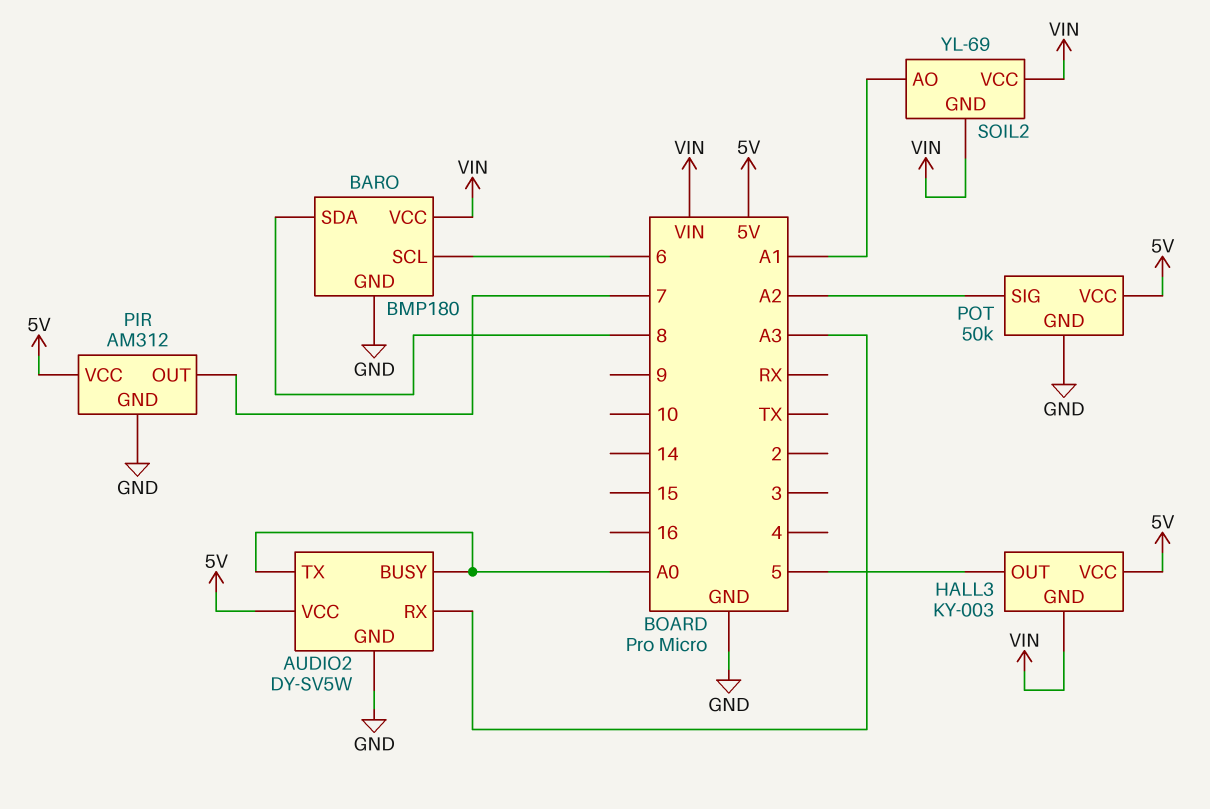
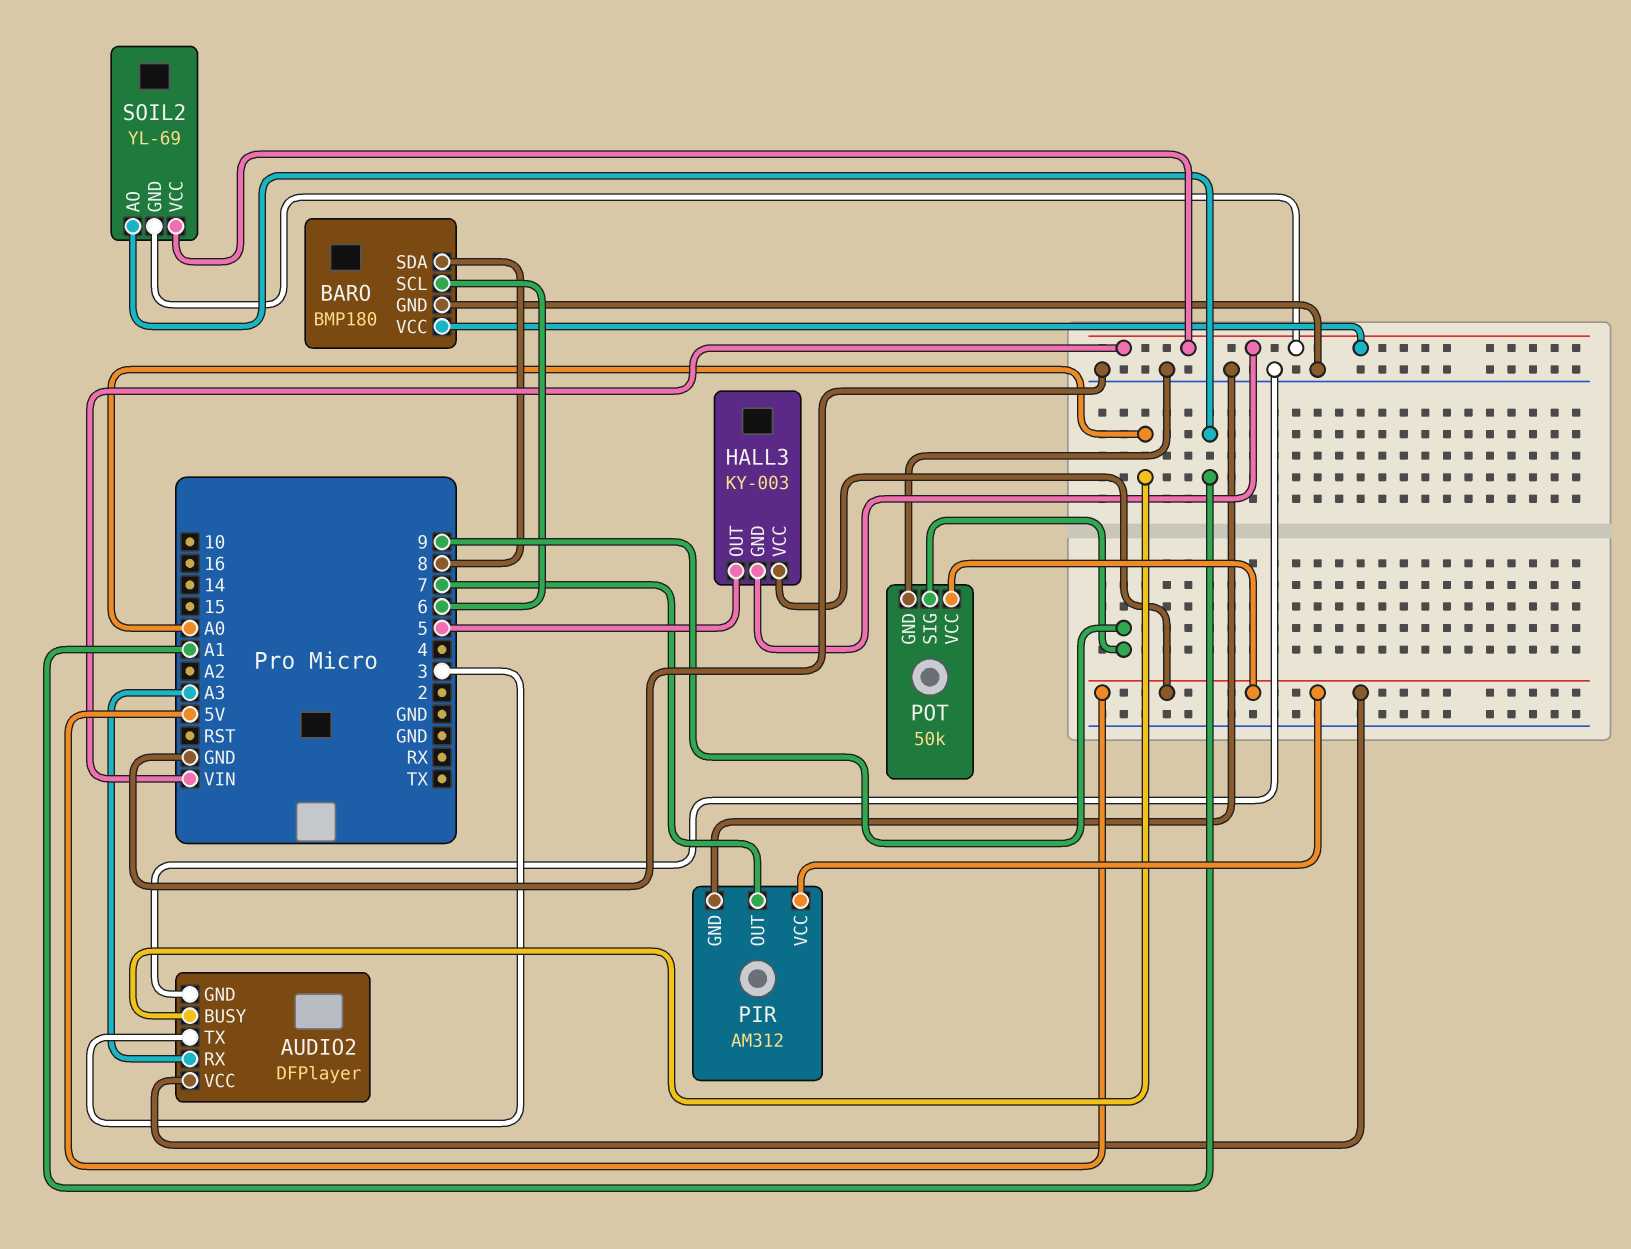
AUDIO2: DY-SV5W -> DFPlayer
AUDIO2 pin TX: A0 -> 3
POT pin SIG: A2 -> 9

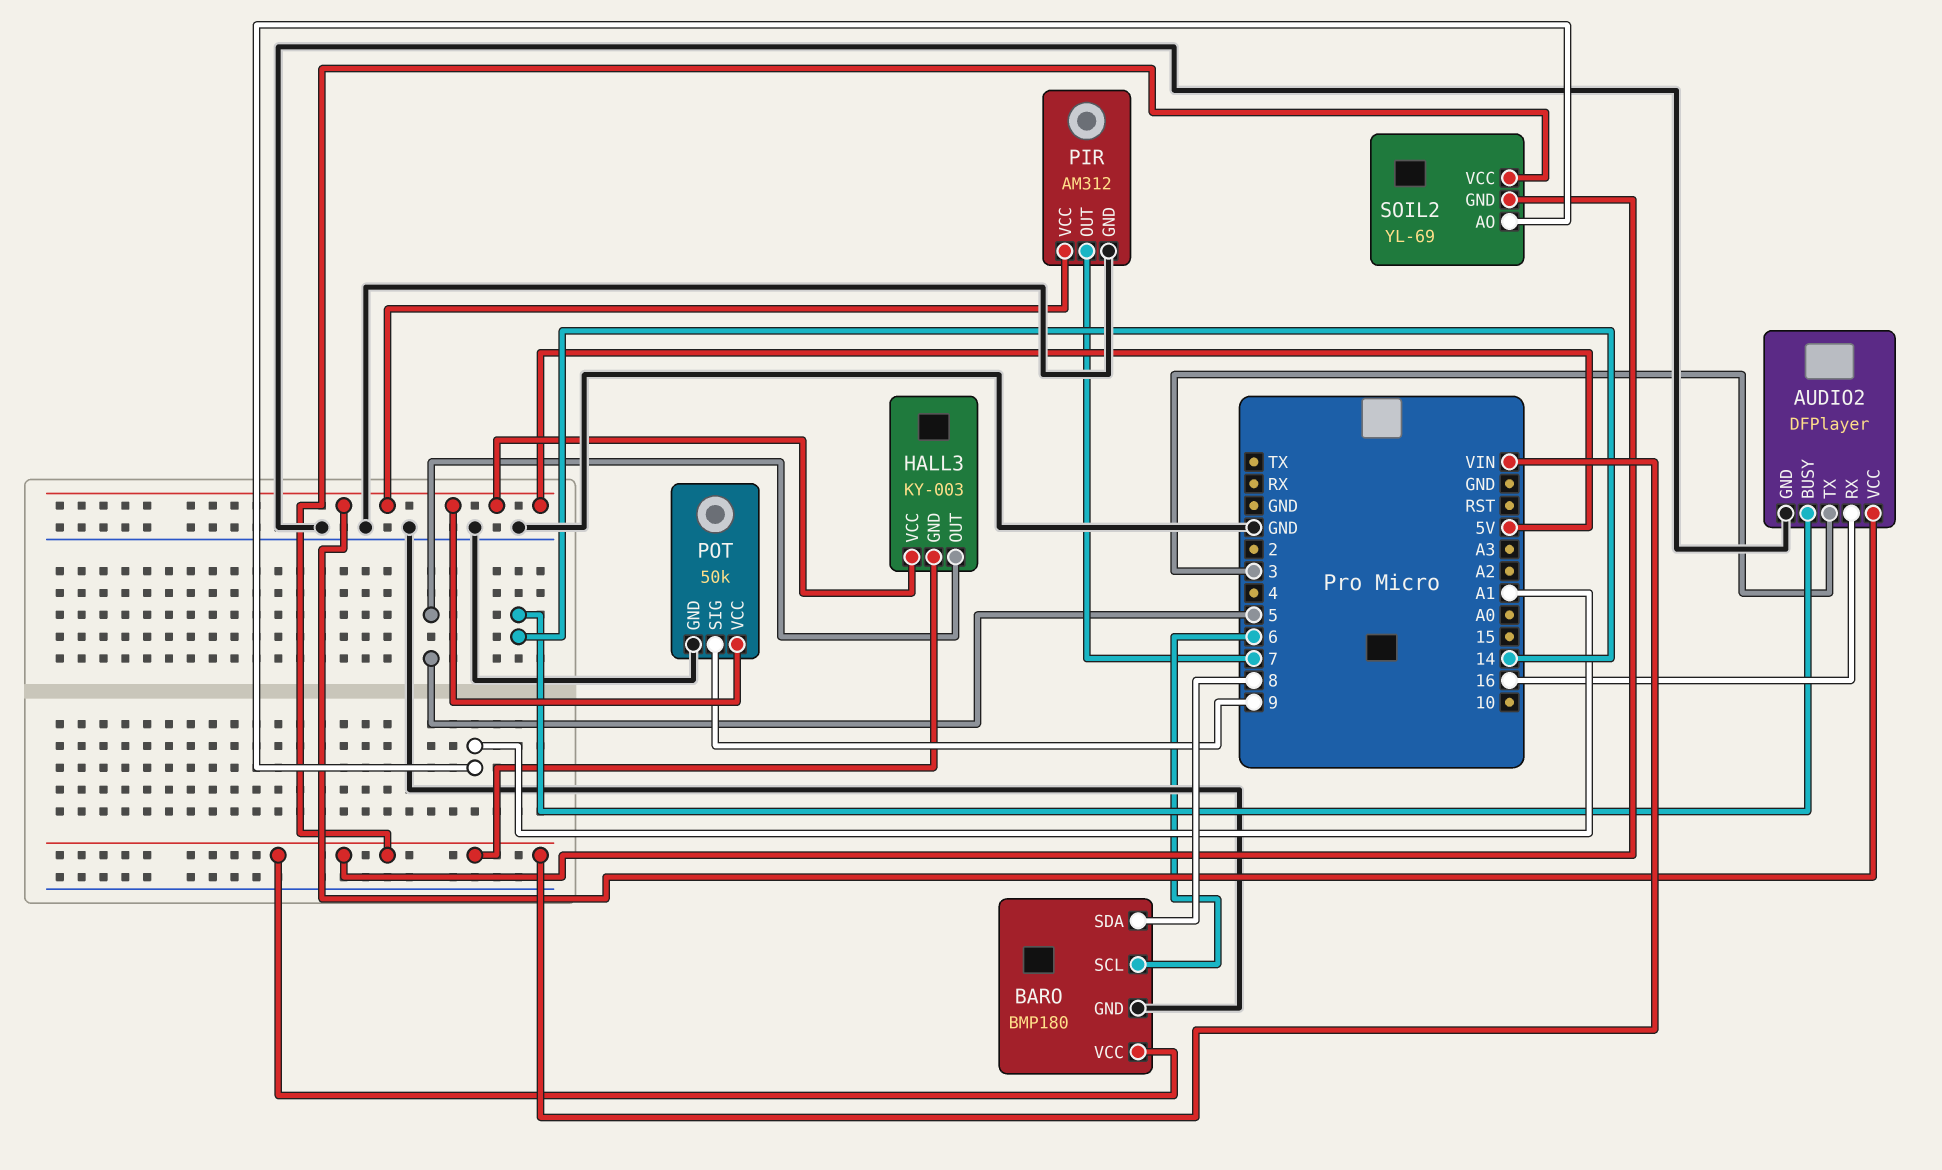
AUDIO2 pin BUSY: A0 -> 14
AUDIO2 pin RX: A3 -> 16

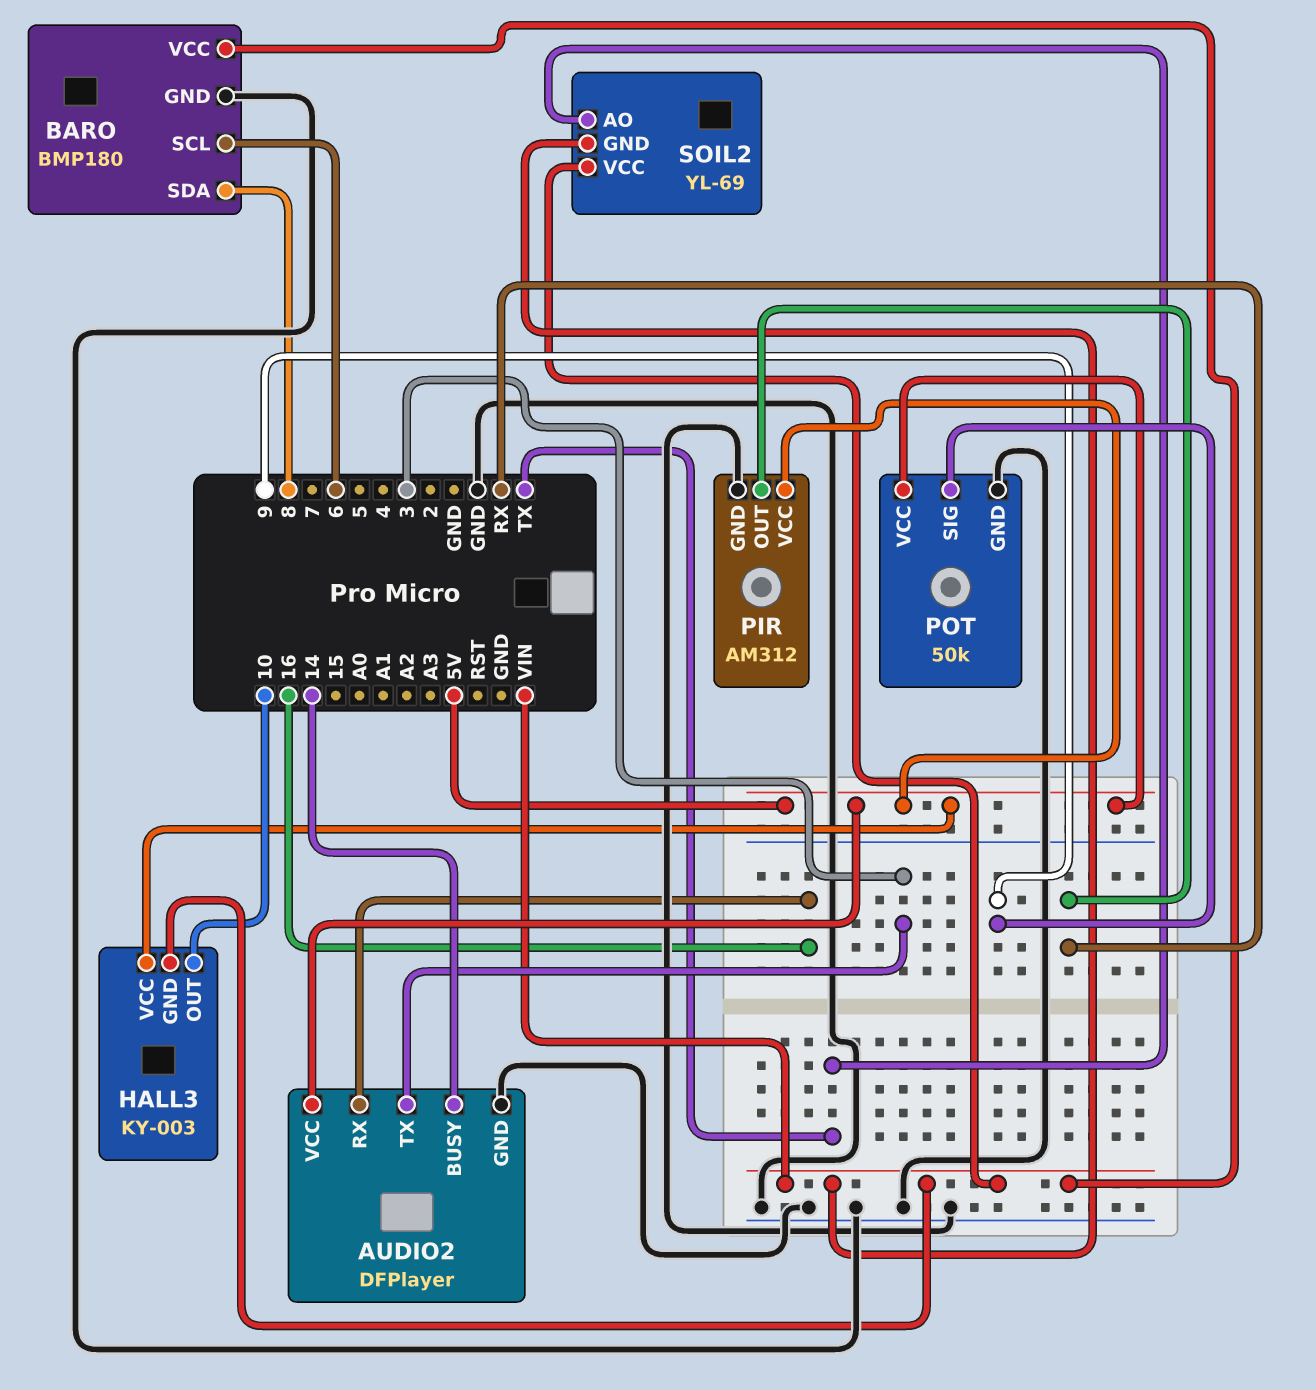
HALL3 pin OUT: 5 -> 10
PIR pin OUT: 7 -> RX
SOIL2 pin AO: A1 -> TX

